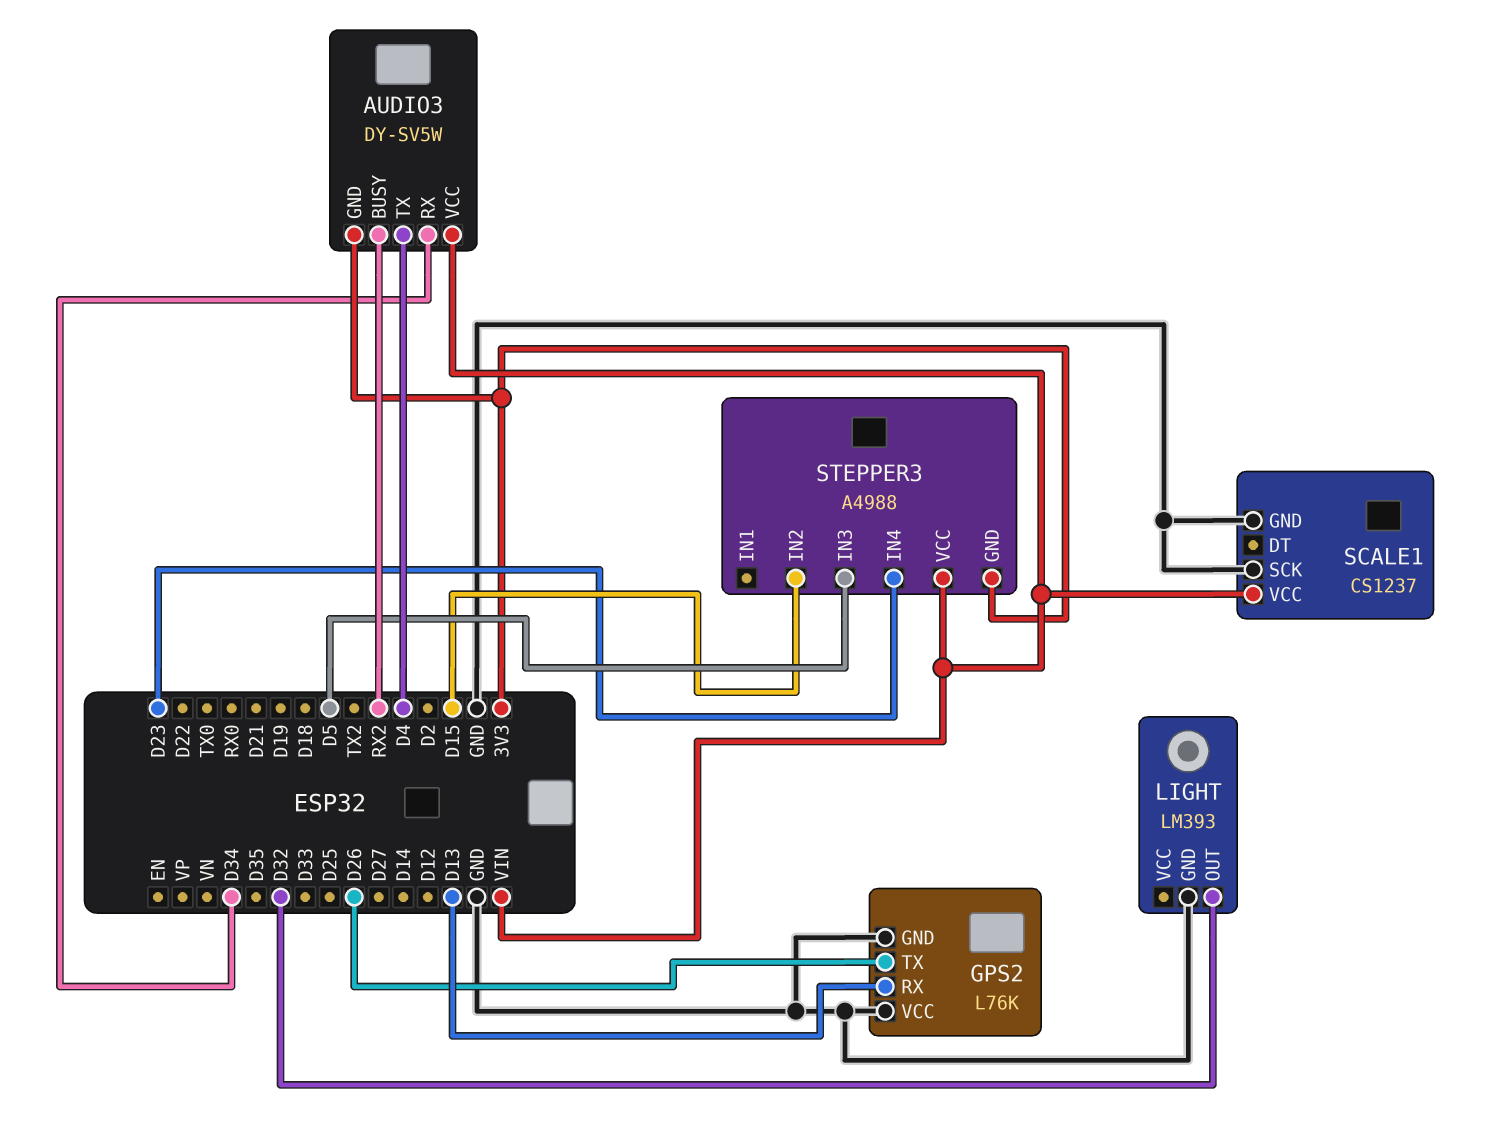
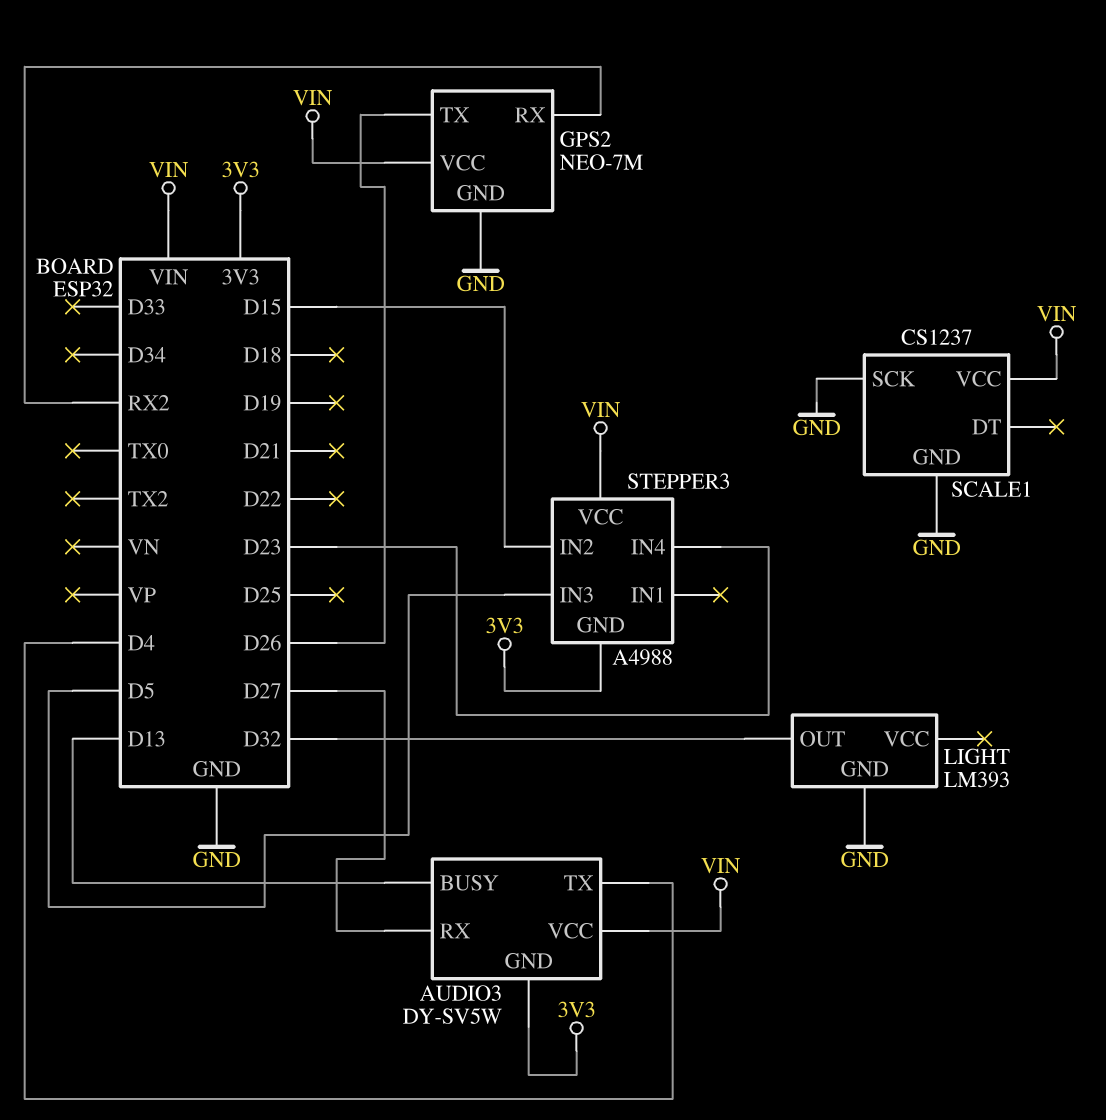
AUDIO3 pin BUSY: RX2 -> D13
AUDIO3 pin RX: D34 -> D27
GPS2: L76K -> NEO-7M
GPS2 pin RX: D13 -> RX2
GPS2 pin VCC: GND -> VIN

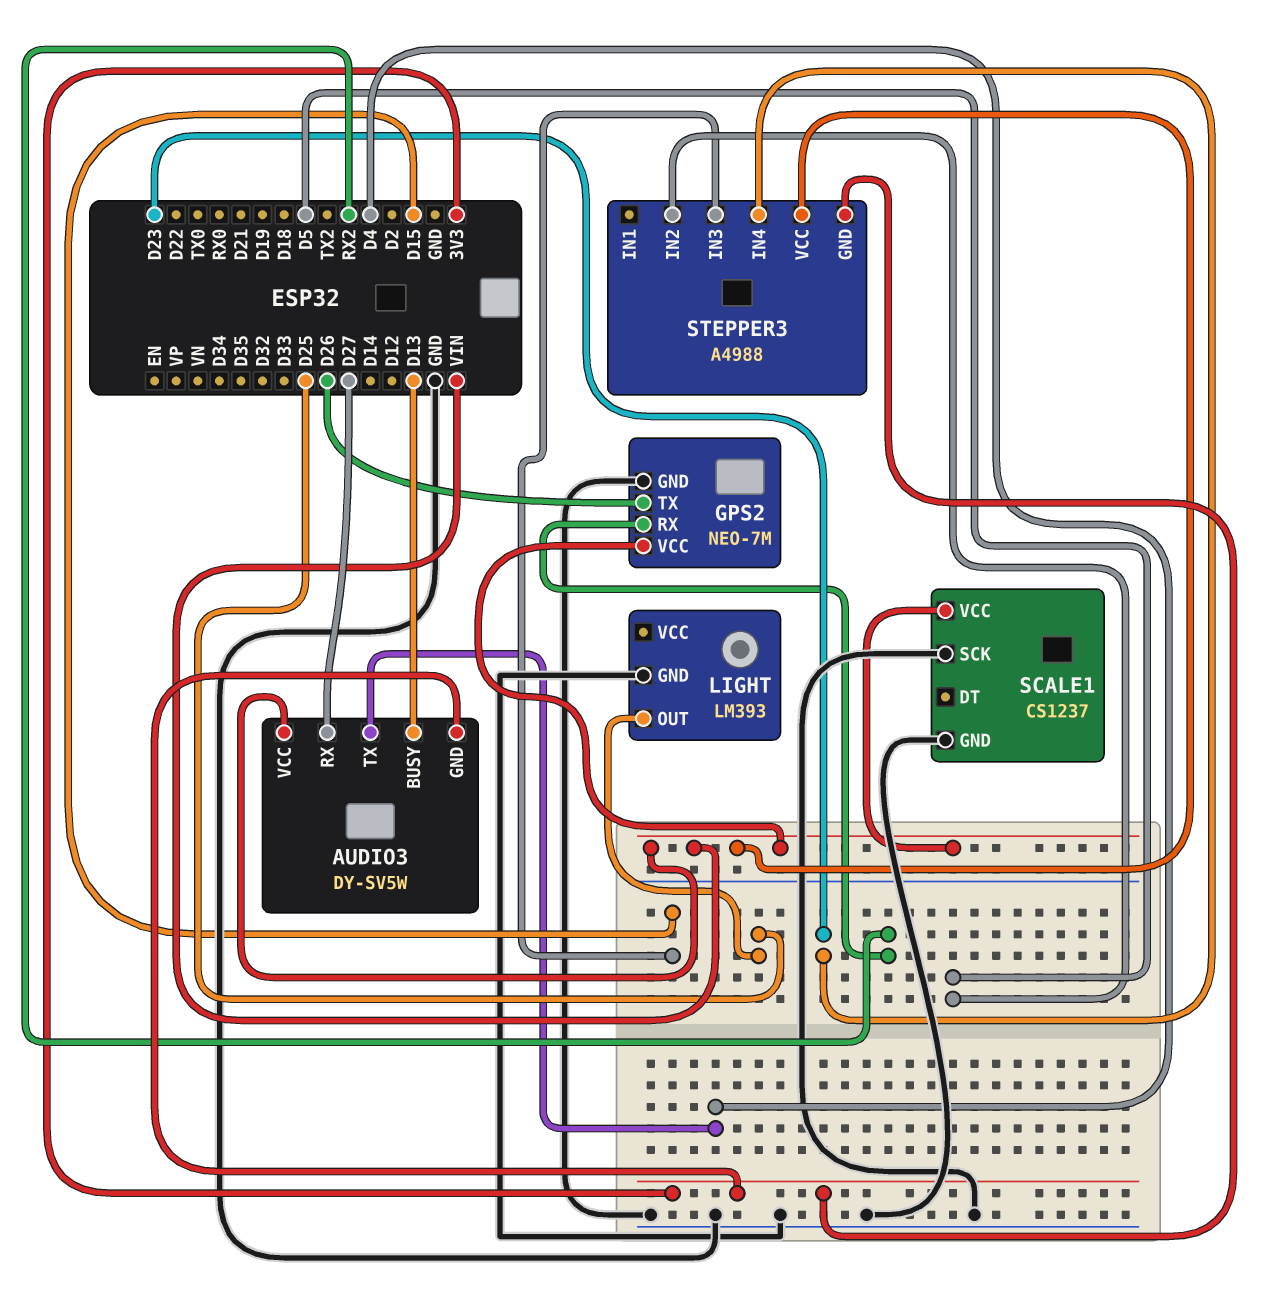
LIGHT pin OUT: D32 -> D25
STEPPER3 pin IN2: D15 -> D5
STEPPER3 pin IN3: D5 -> D15

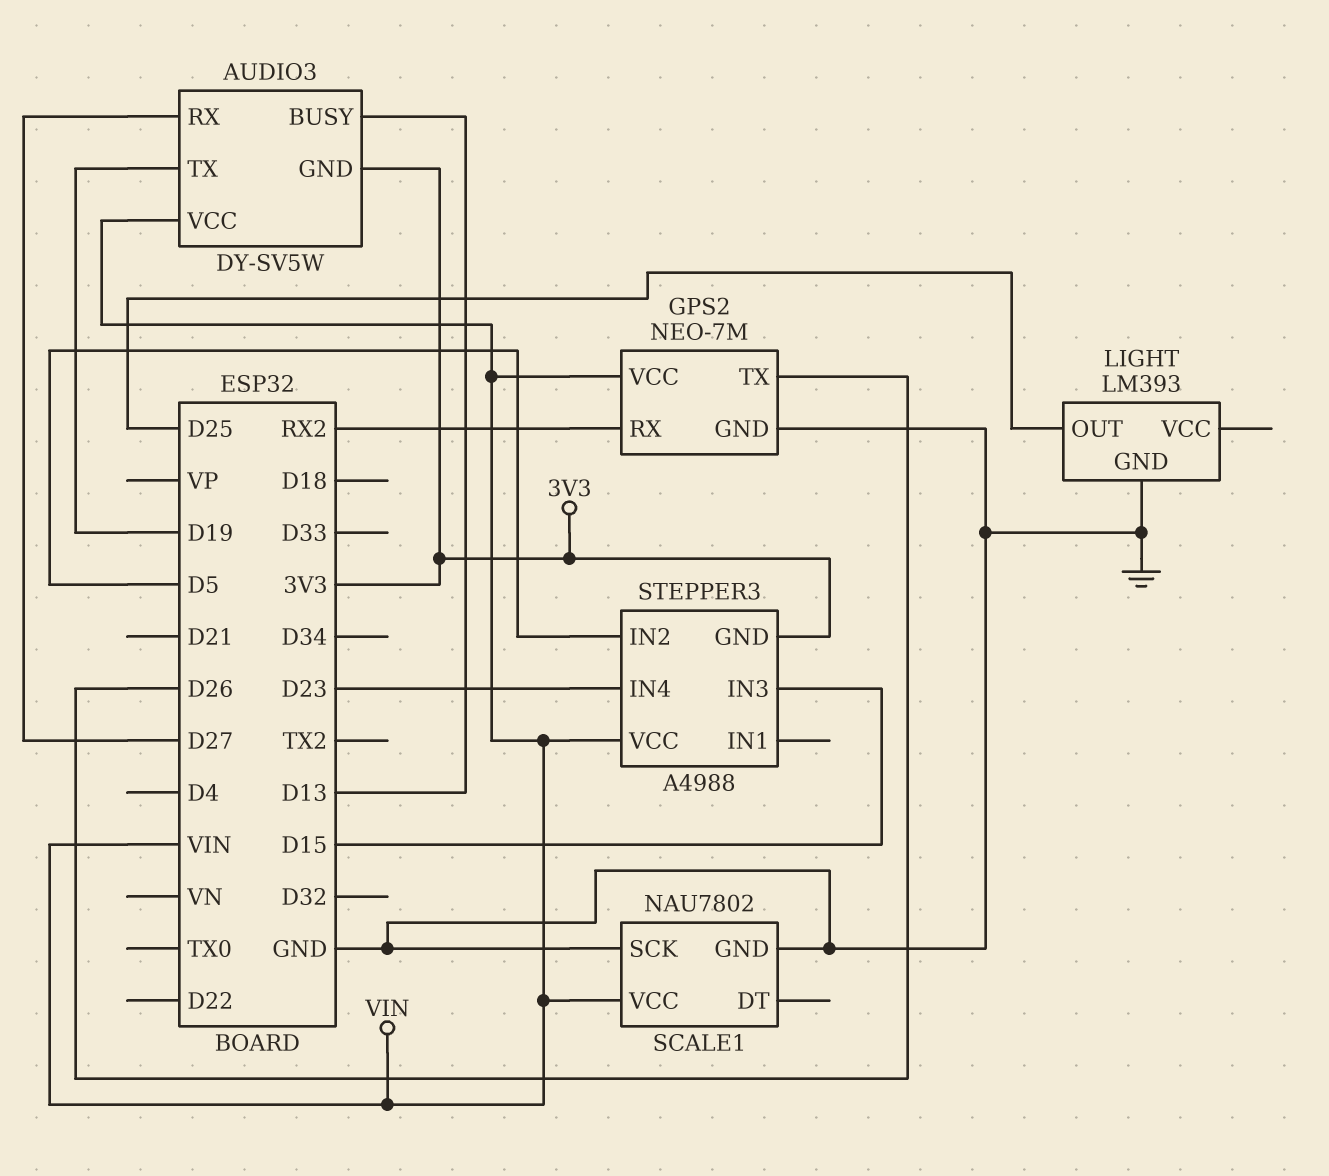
AUDIO3 pin TX: D4 -> D19
SCALE1: CS1237 -> NAU7802

